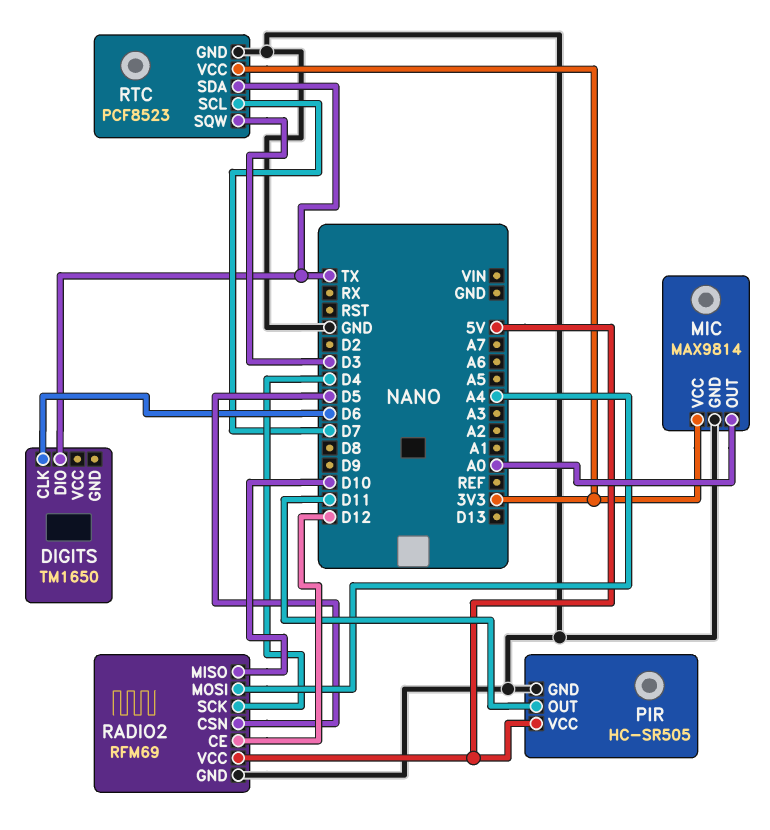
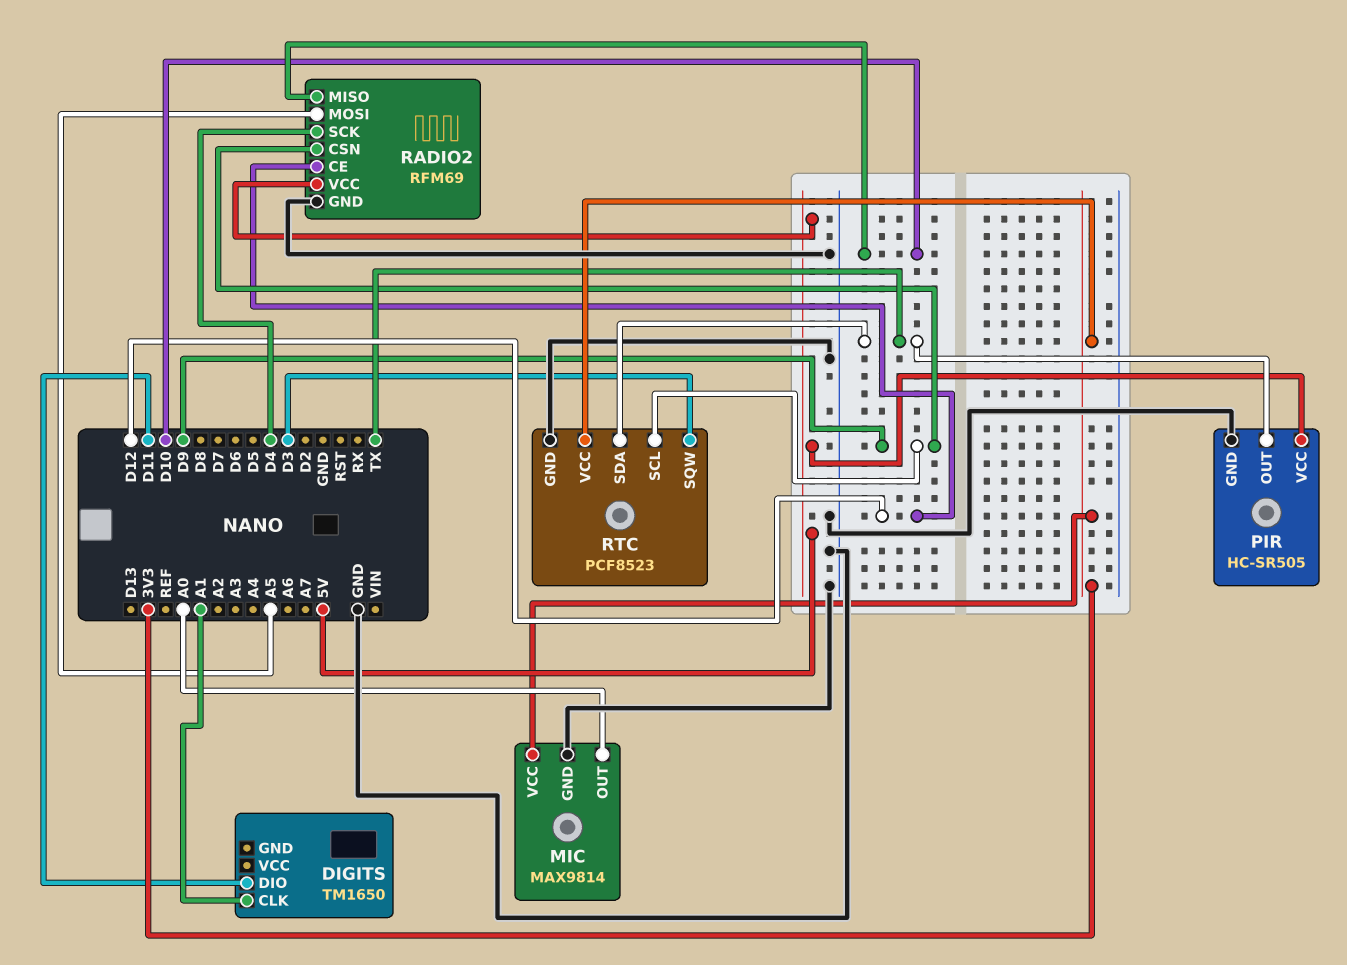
DIGITS pin CLK: D6 -> A1
DIGITS pin DIO: TX -> D11
PIR pin OUT: D11 -> TX
RADIO2 pin CSN: D5 -> D9
RADIO2 pin MOSI: A4 -> A5
RTC pin SCL: D7 -> D9

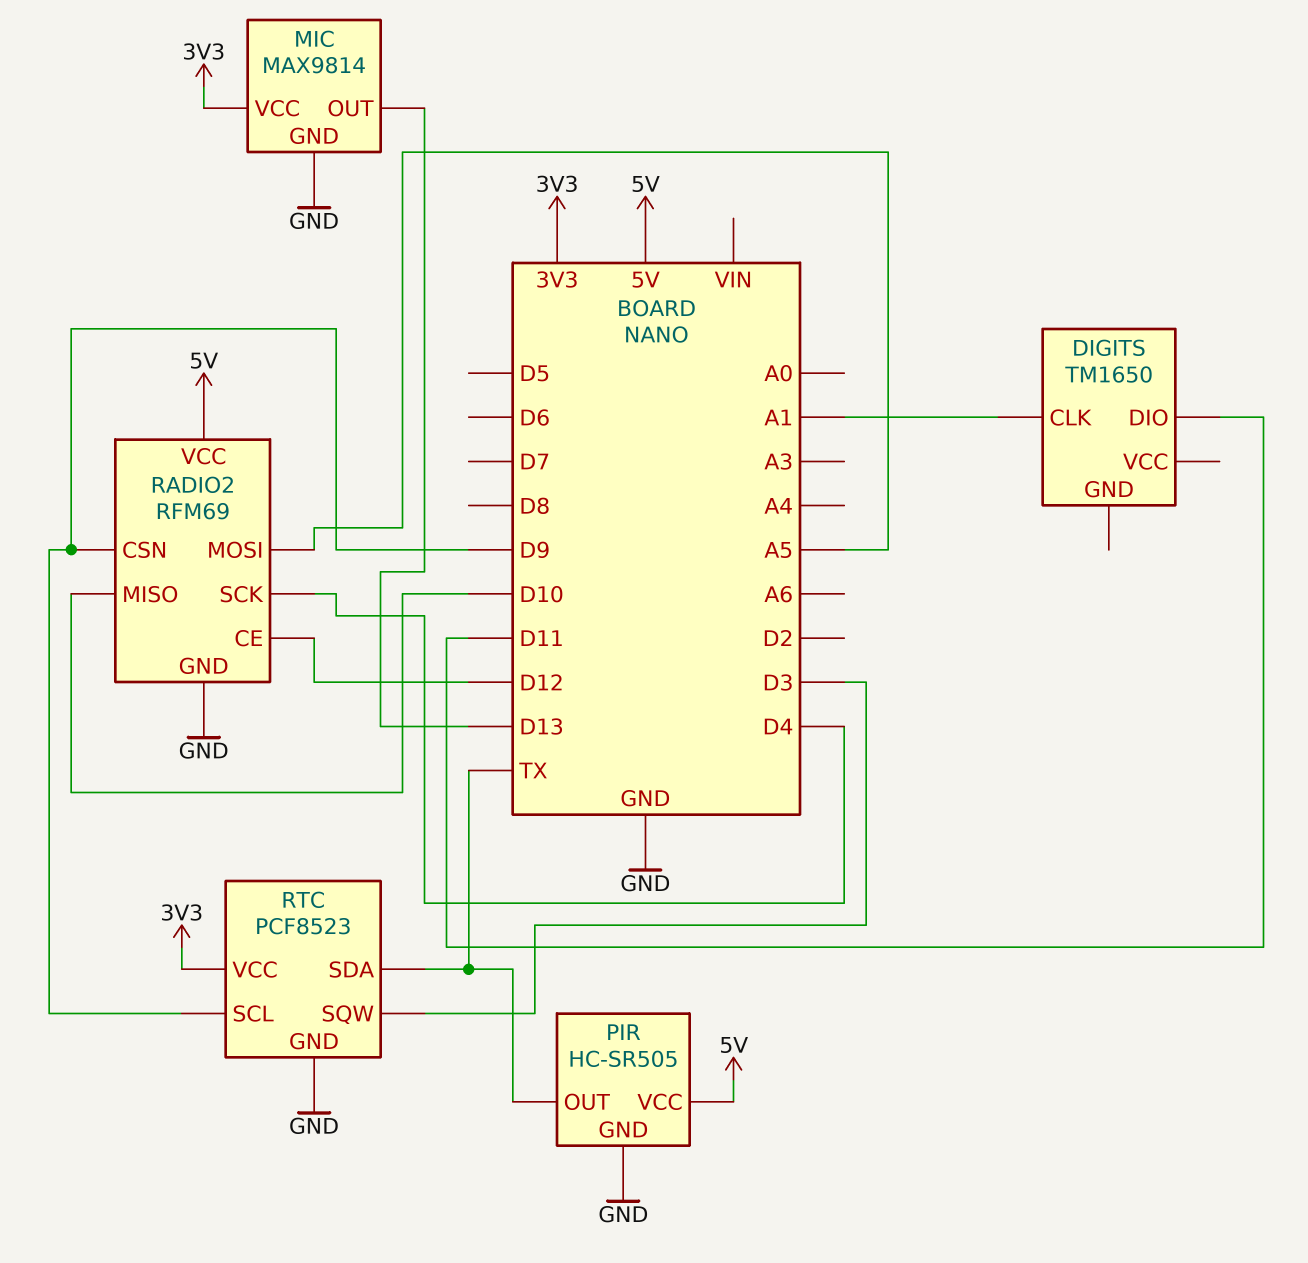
MIC pin OUT: A0 -> D13

